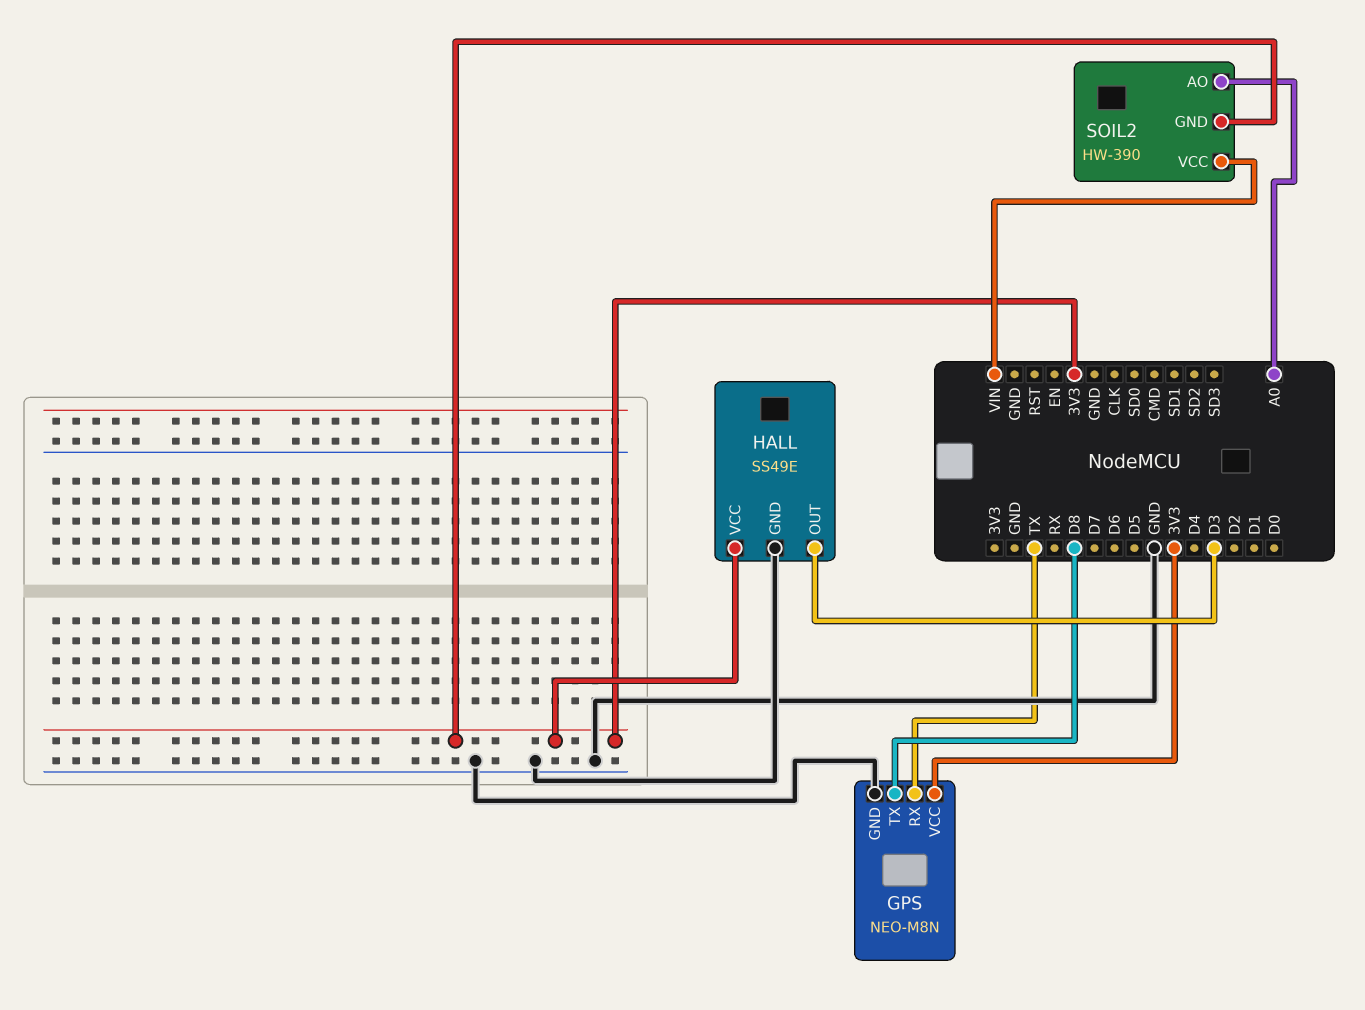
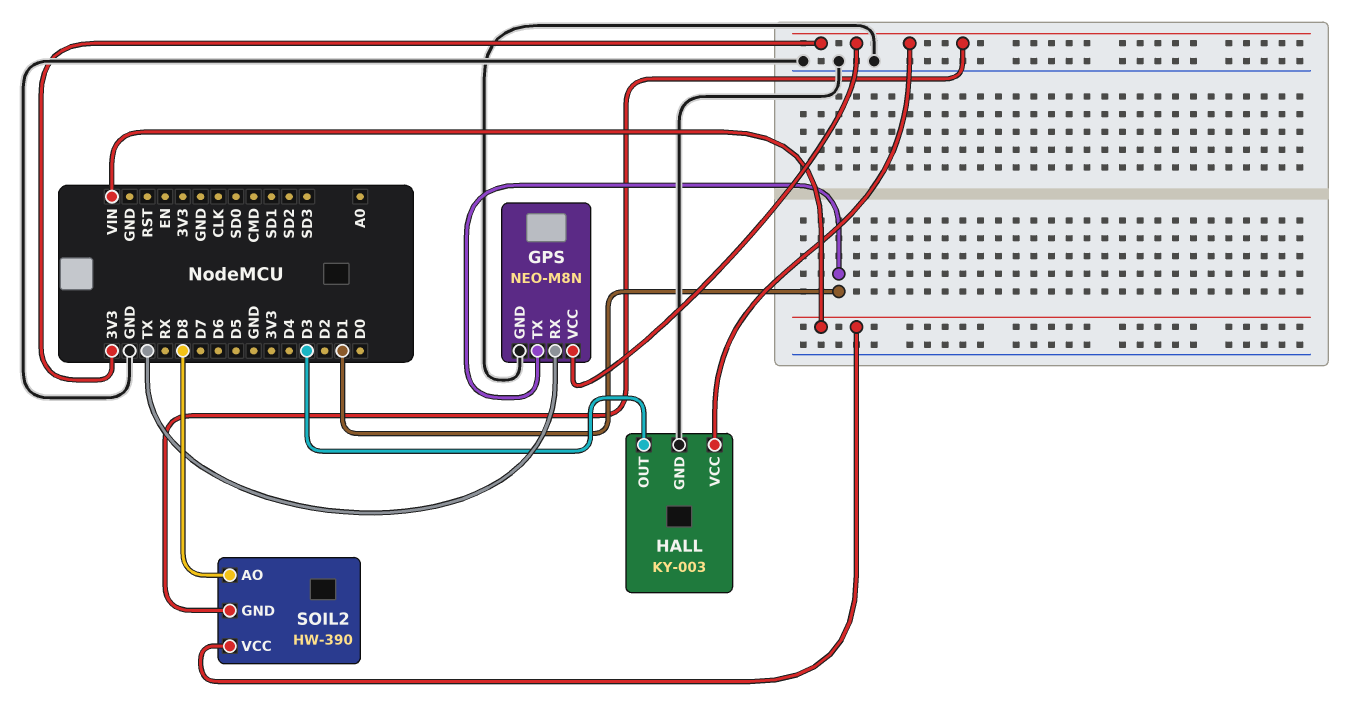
GPS pin TX: D8 -> D1
HALL: SS49E -> KY-003
SOIL2 pin AO: A0 -> D8

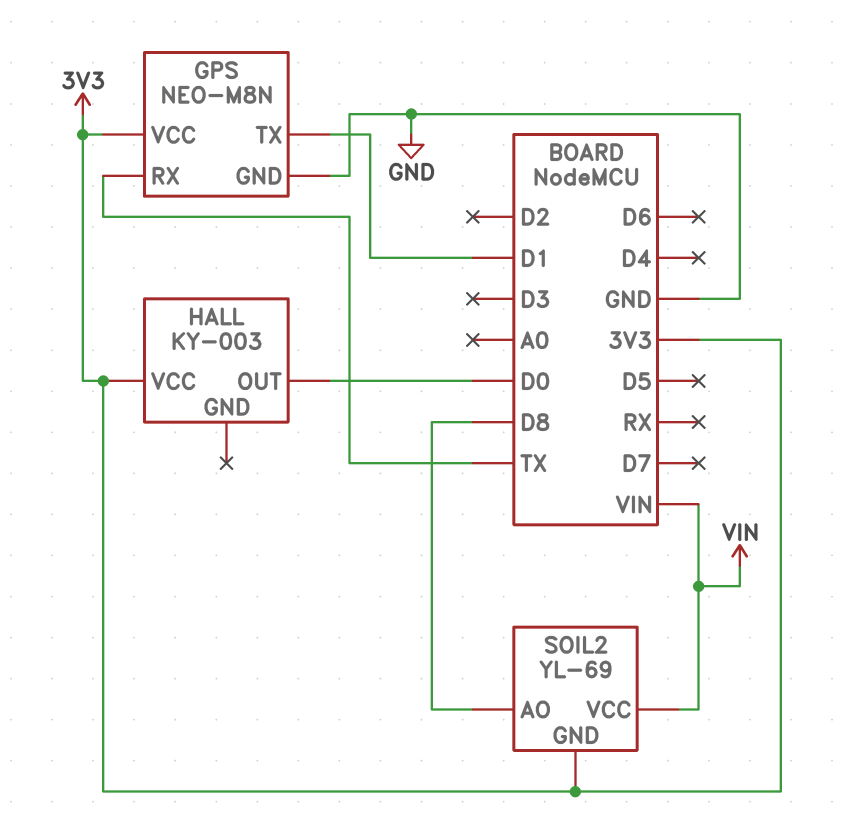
HALL pin GND: GND -> none
HALL pin OUT: D3 -> D0
SOIL2: HW-390 -> YL-69

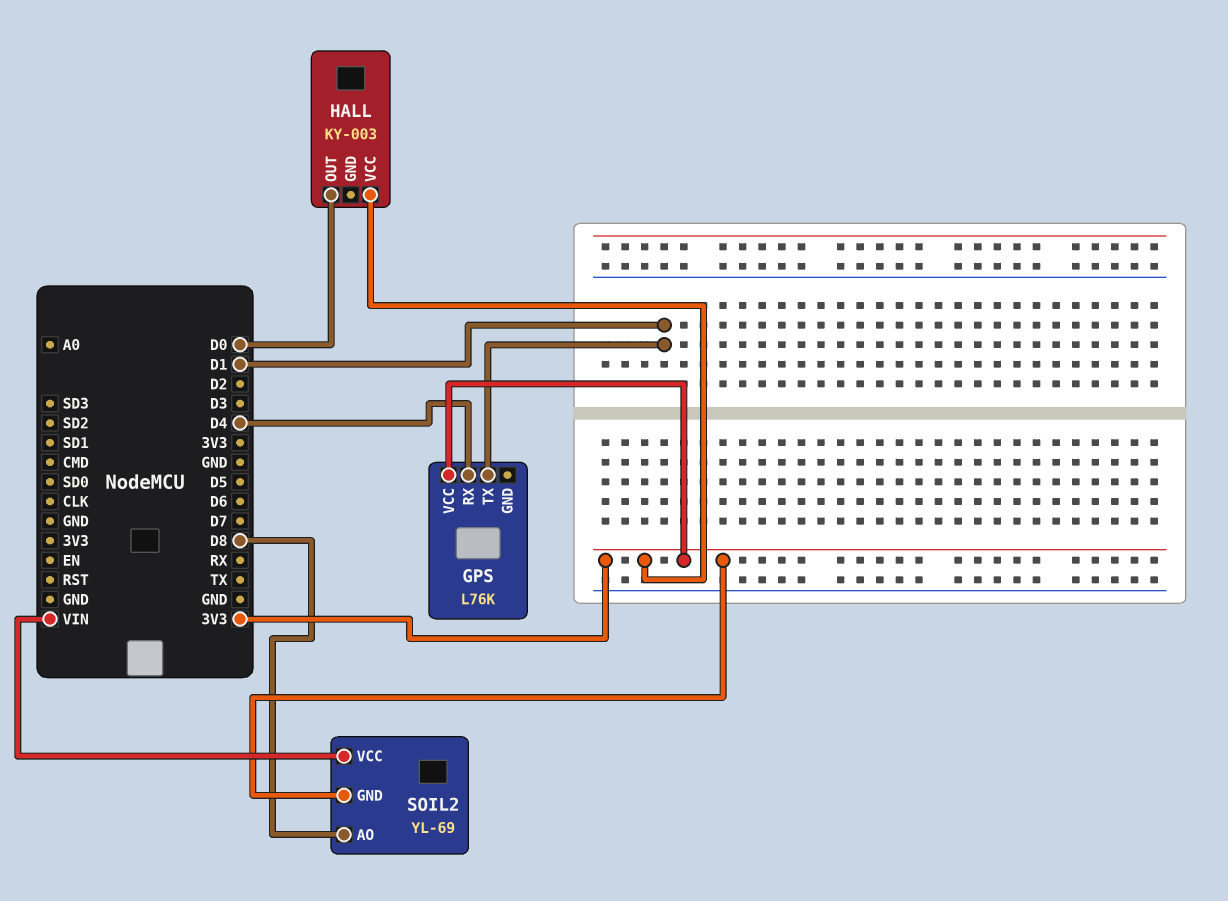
GPS: NEO-M8N -> L76K
GPS pin GND: GND -> none
GPS pin RX: TX -> D4

